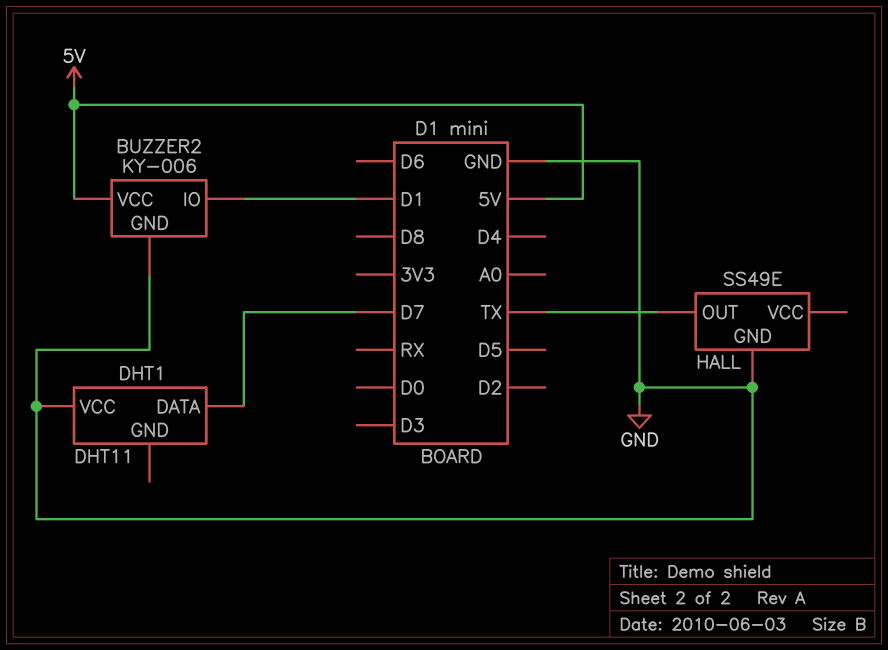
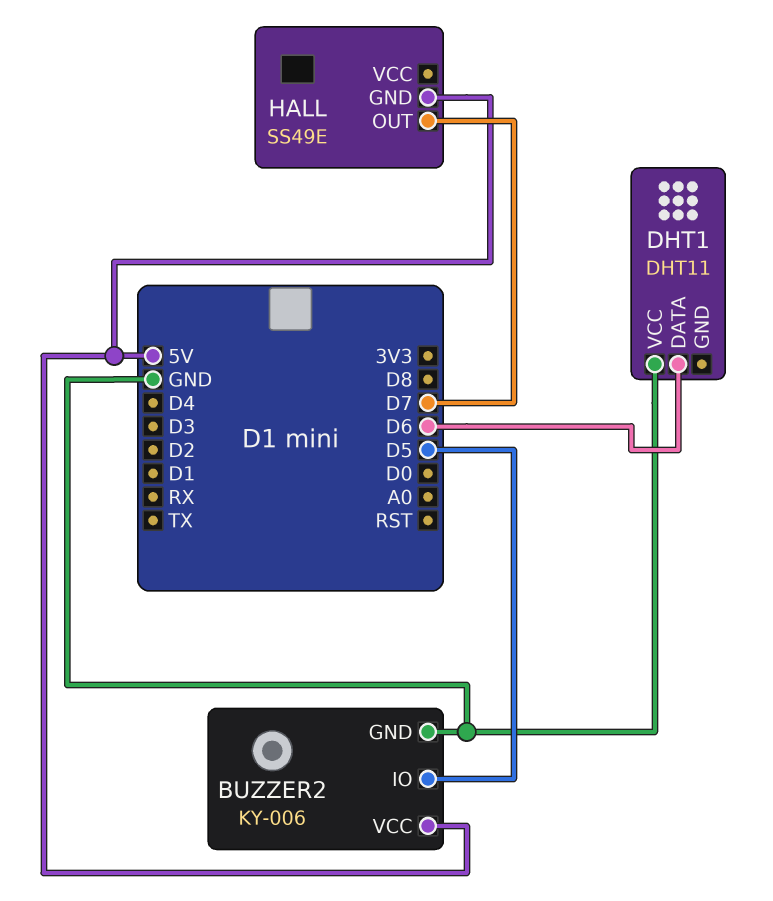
BUZZER2 pin IO: D1 -> D5
DHT1 pin DATA: D7 -> D6
HALL pin GND: GND -> 5V
HALL pin OUT: TX -> D7

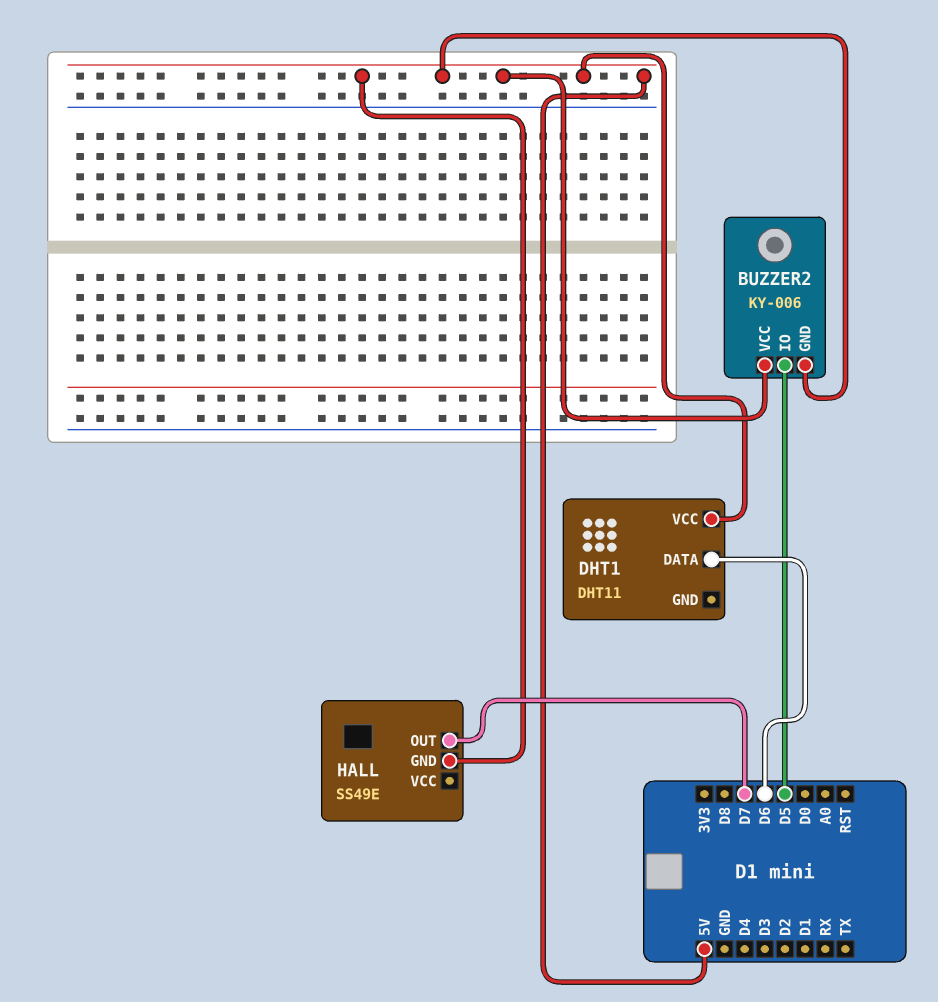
BUZZER2 pin GND: GND -> 5V
DHT1 pin VCC: GND -> 5V

